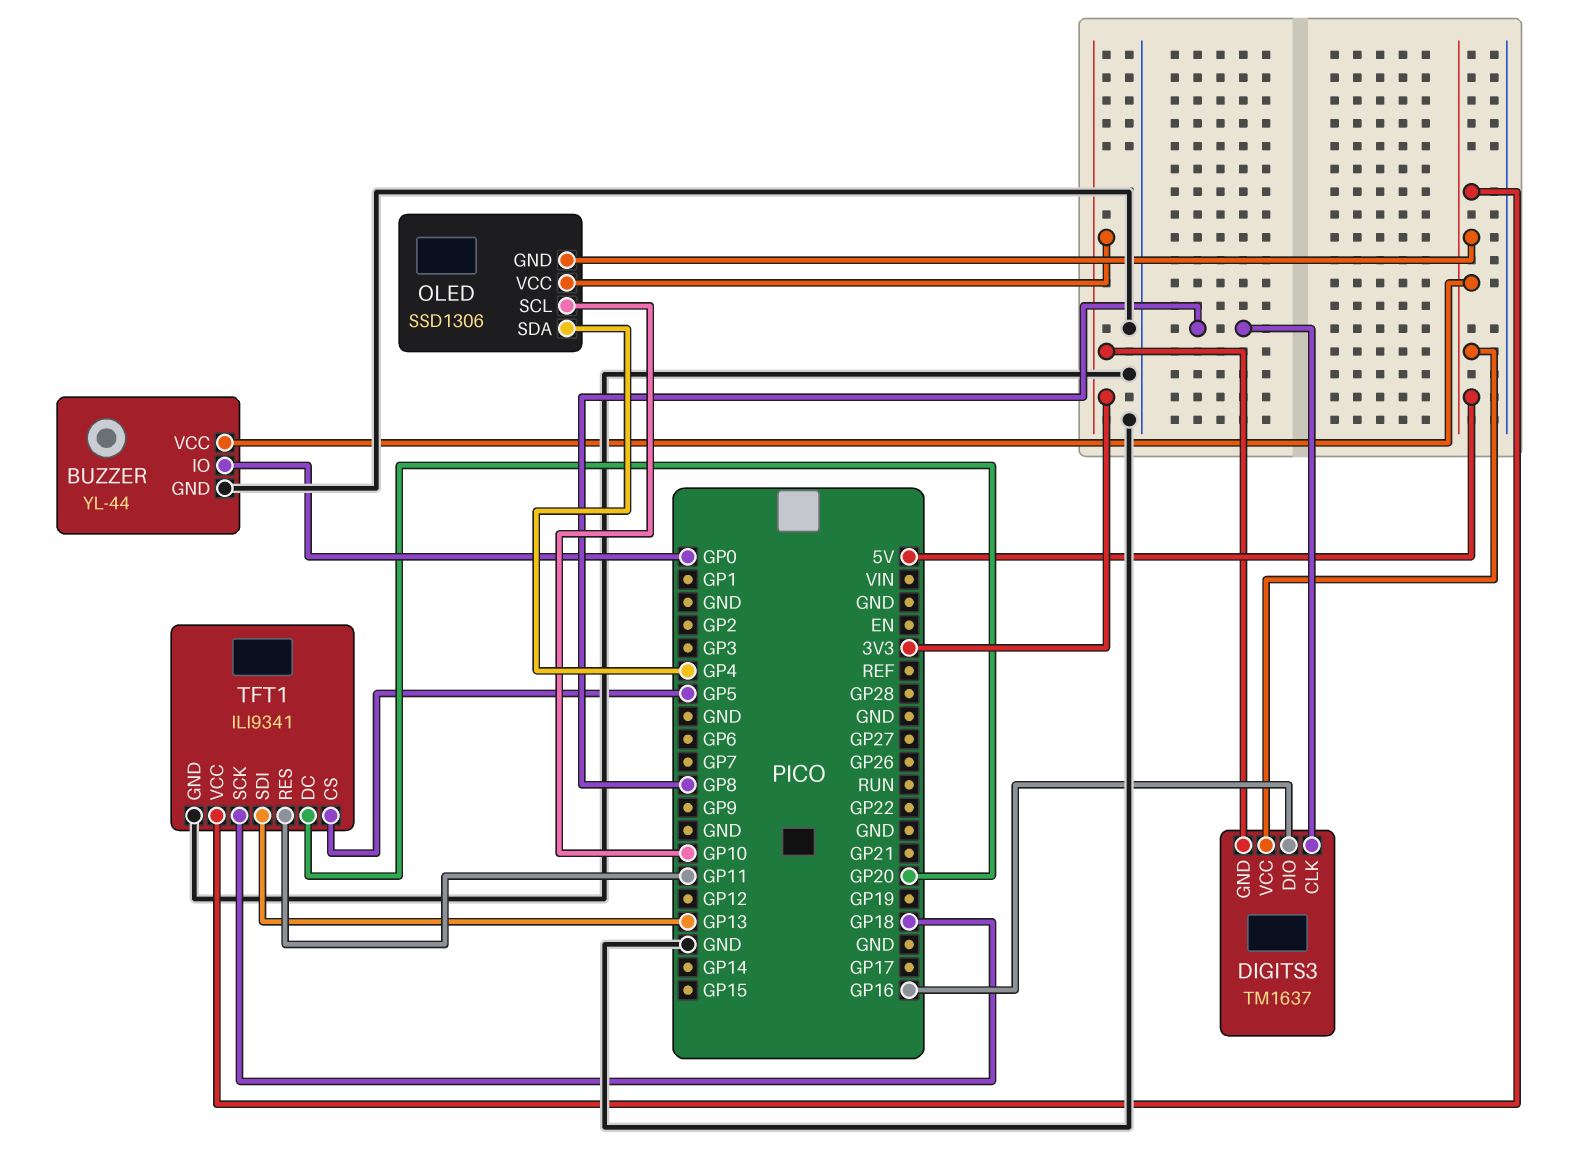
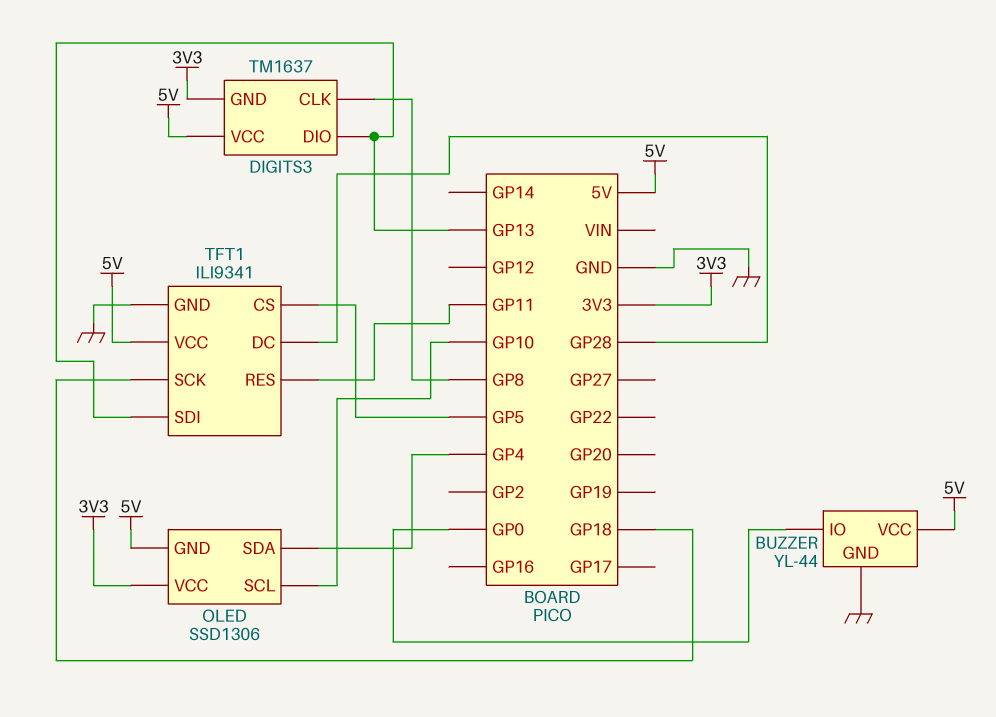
DIGITS3 pin DIO: GP16 -> GP13
TFT1 pin DC: GP20 -> GP28

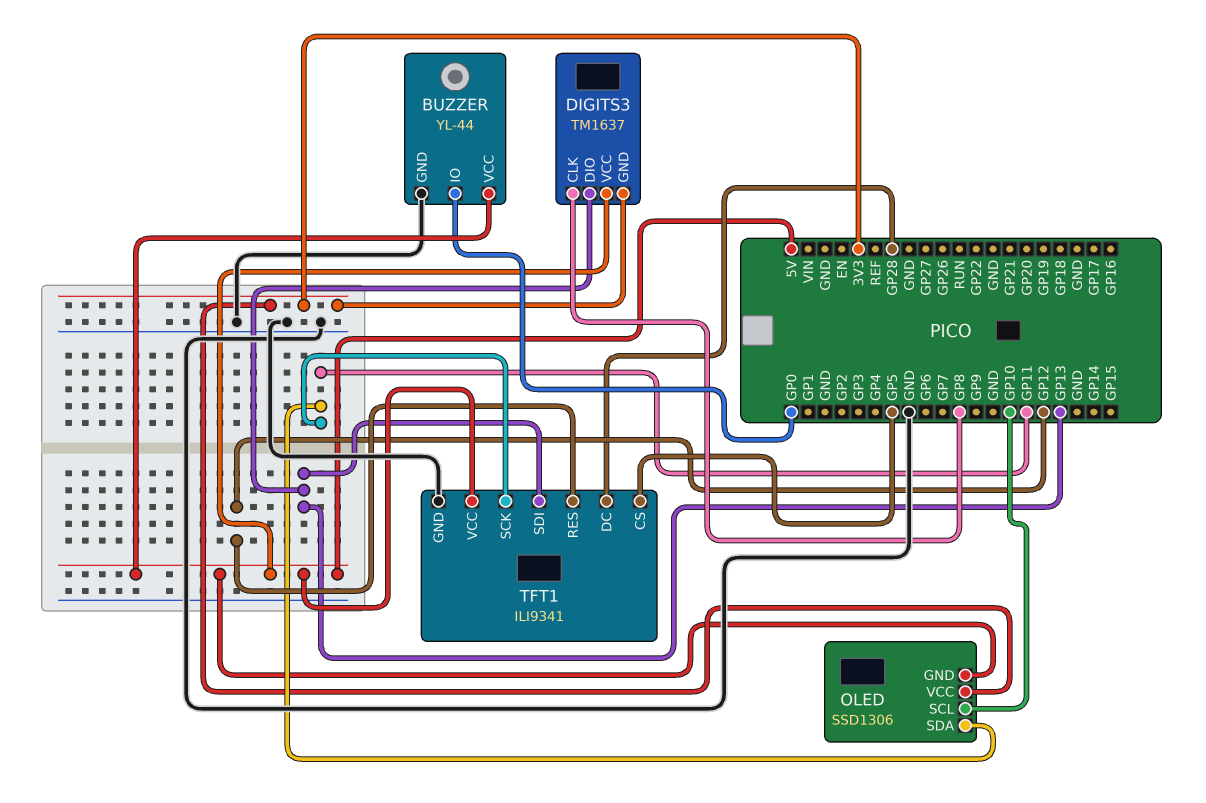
OLED pin SDA: GP4 -> GP11
TFT1 pin RES: GP11 -> GP12
TFT1 pin SCK: GP18 -> GP11

